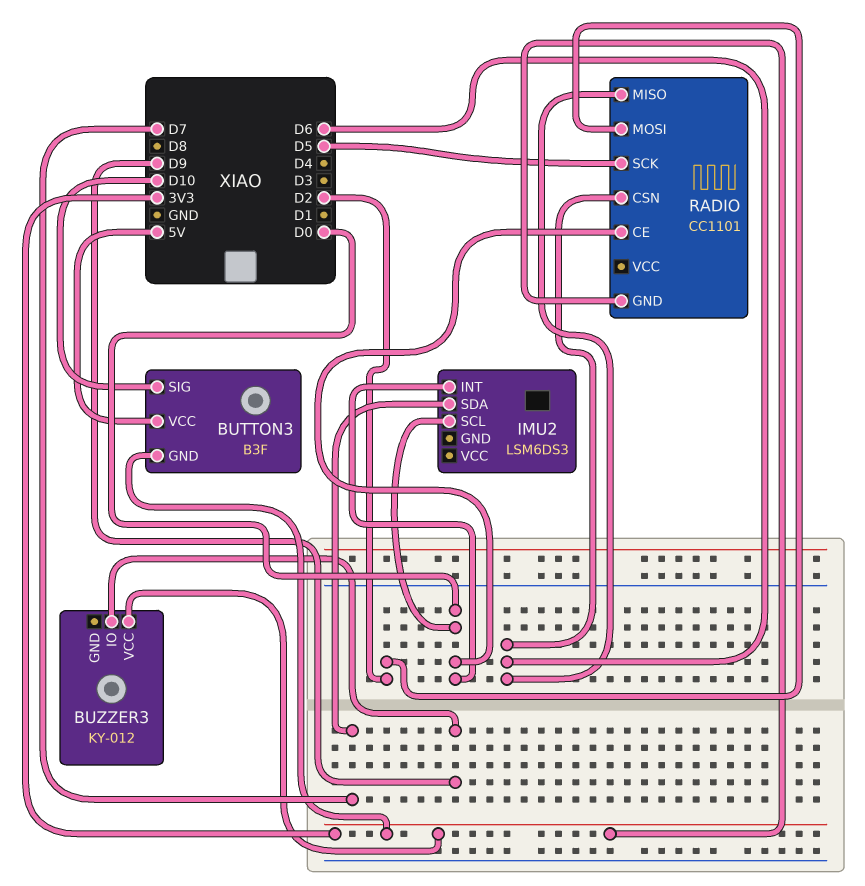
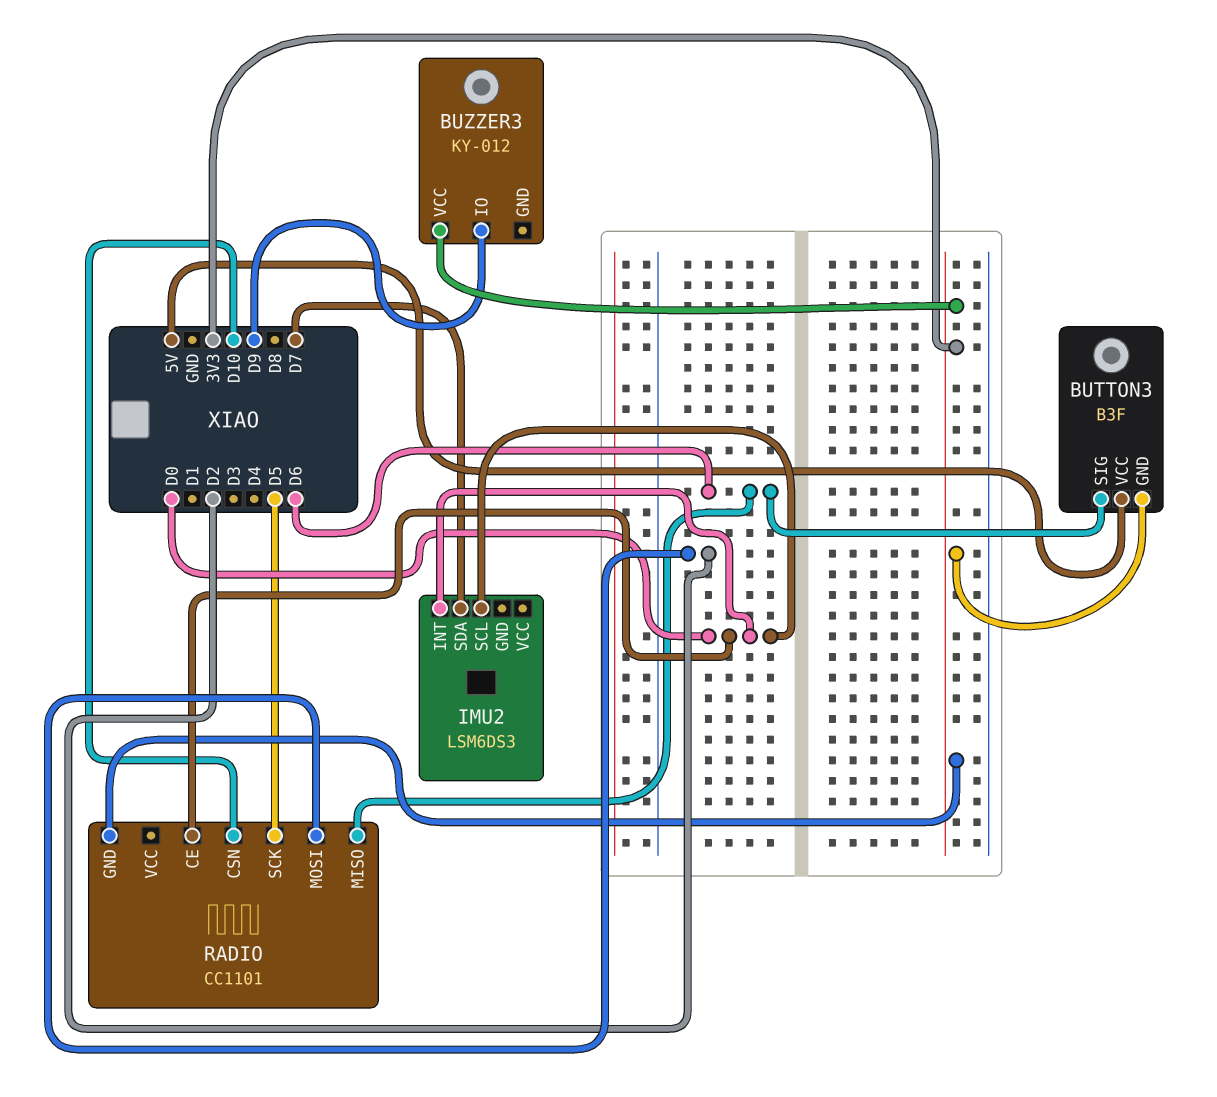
BUTTON3 pin SIG: D10 -> D6
RADIO pin CSN: D6 -> D10

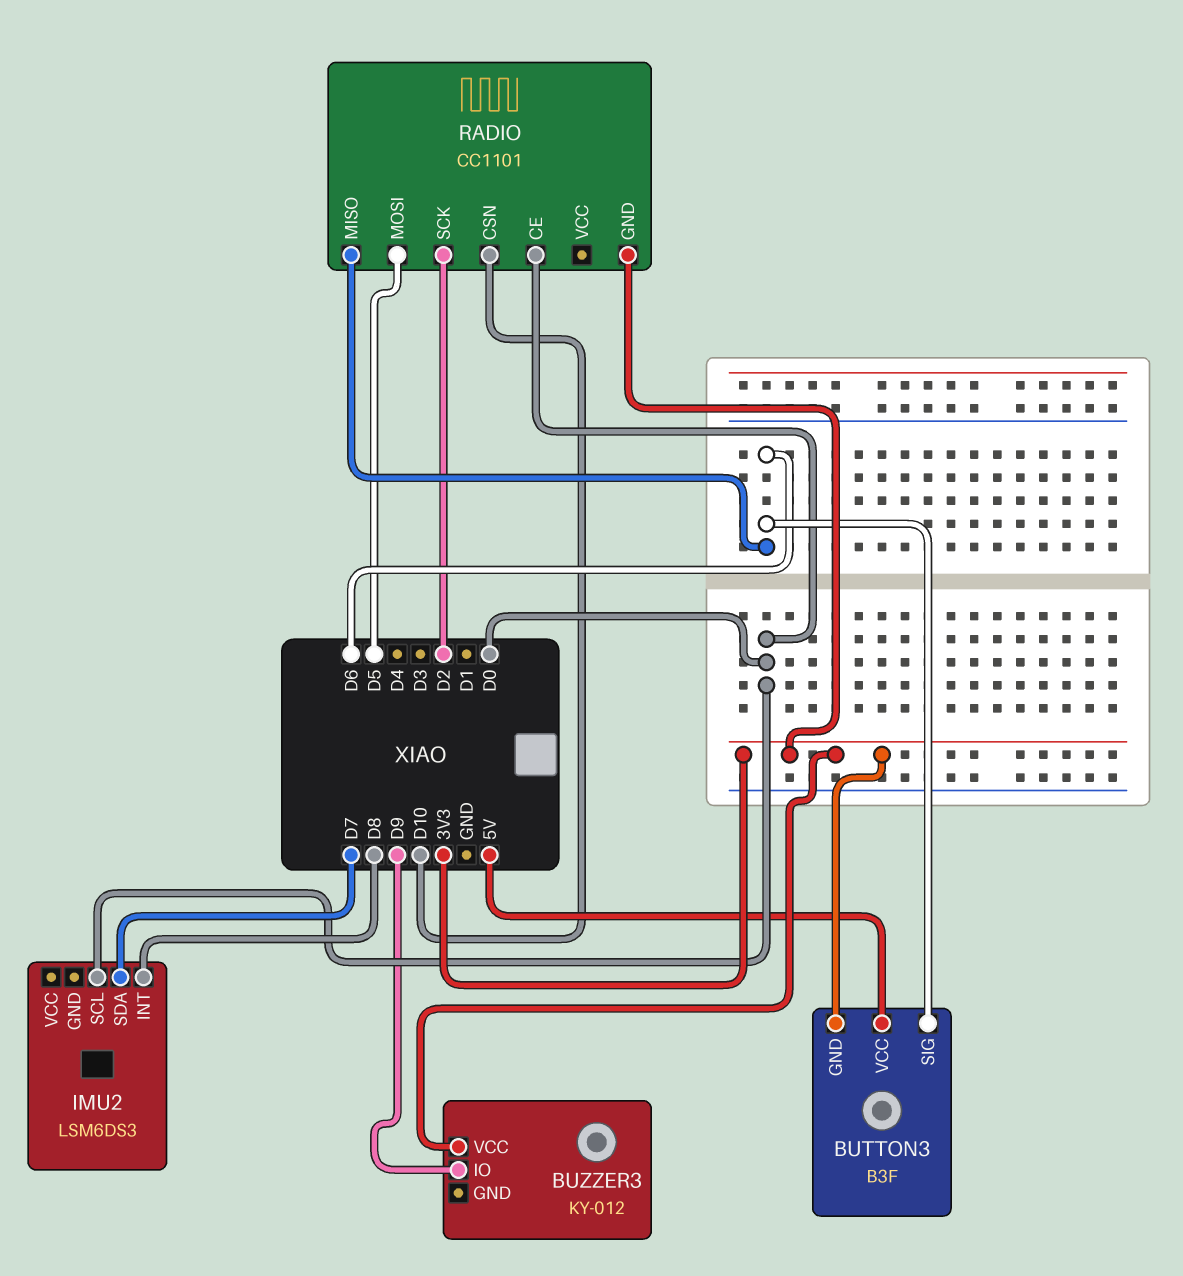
IMU2 pin INT: D0 -> D8
RADIO pin MOSI: D2 -> D5
RADIO pin SCK: D5 -> D2

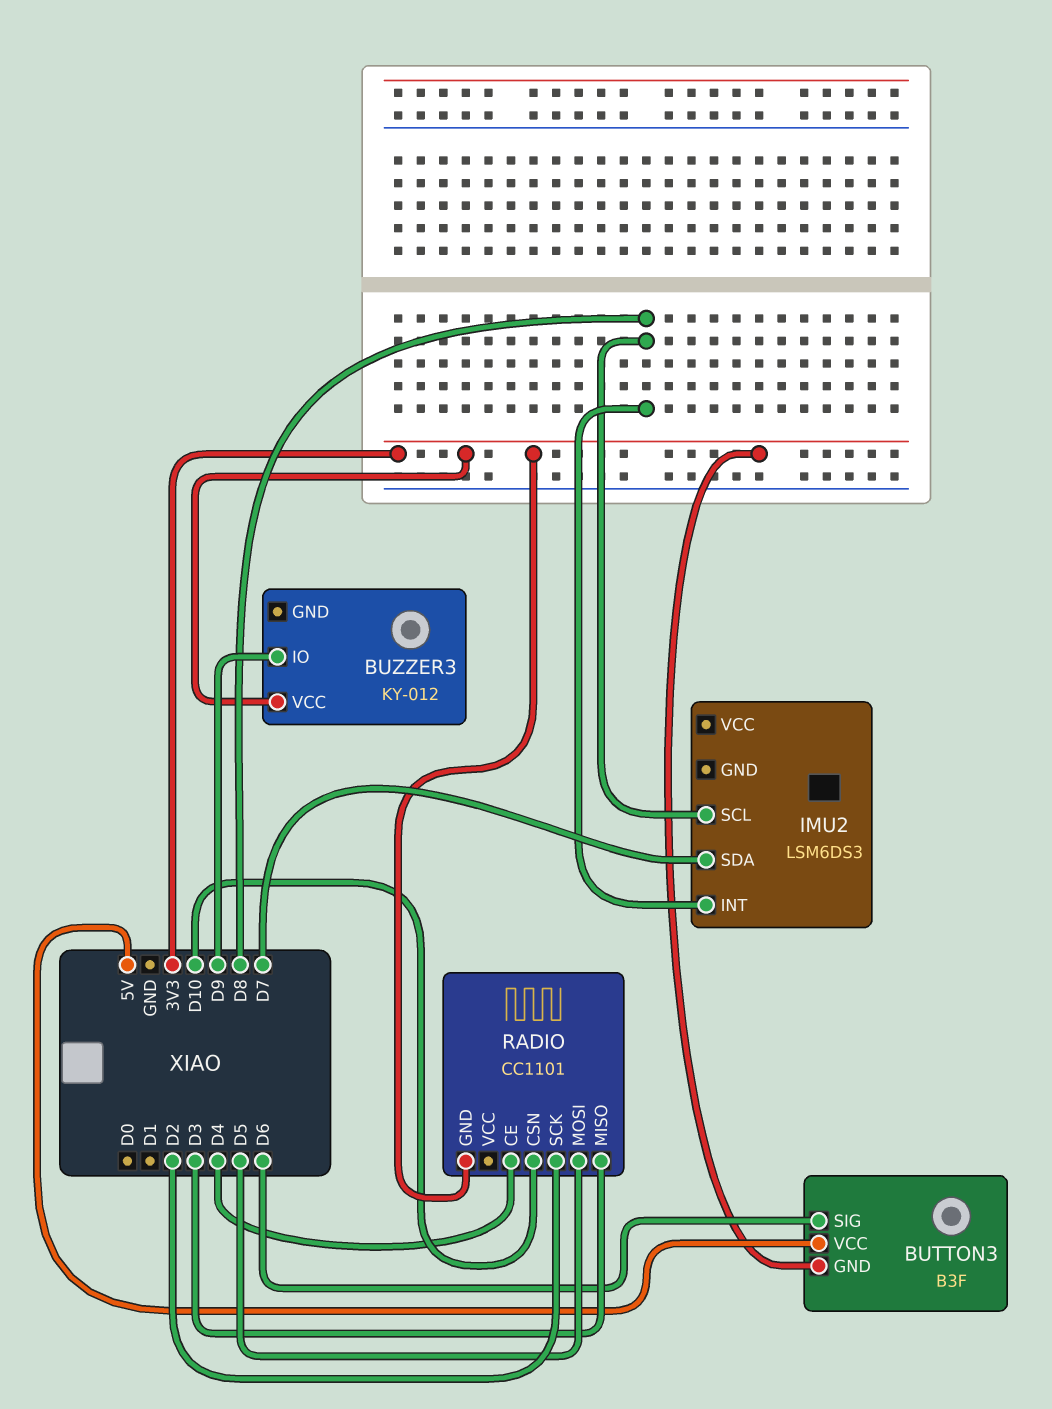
IMU2 pin SCL: D0 -> D8
RADIO pin CE: D0 -> D4
RADIO pin MISO: D6 -> D3

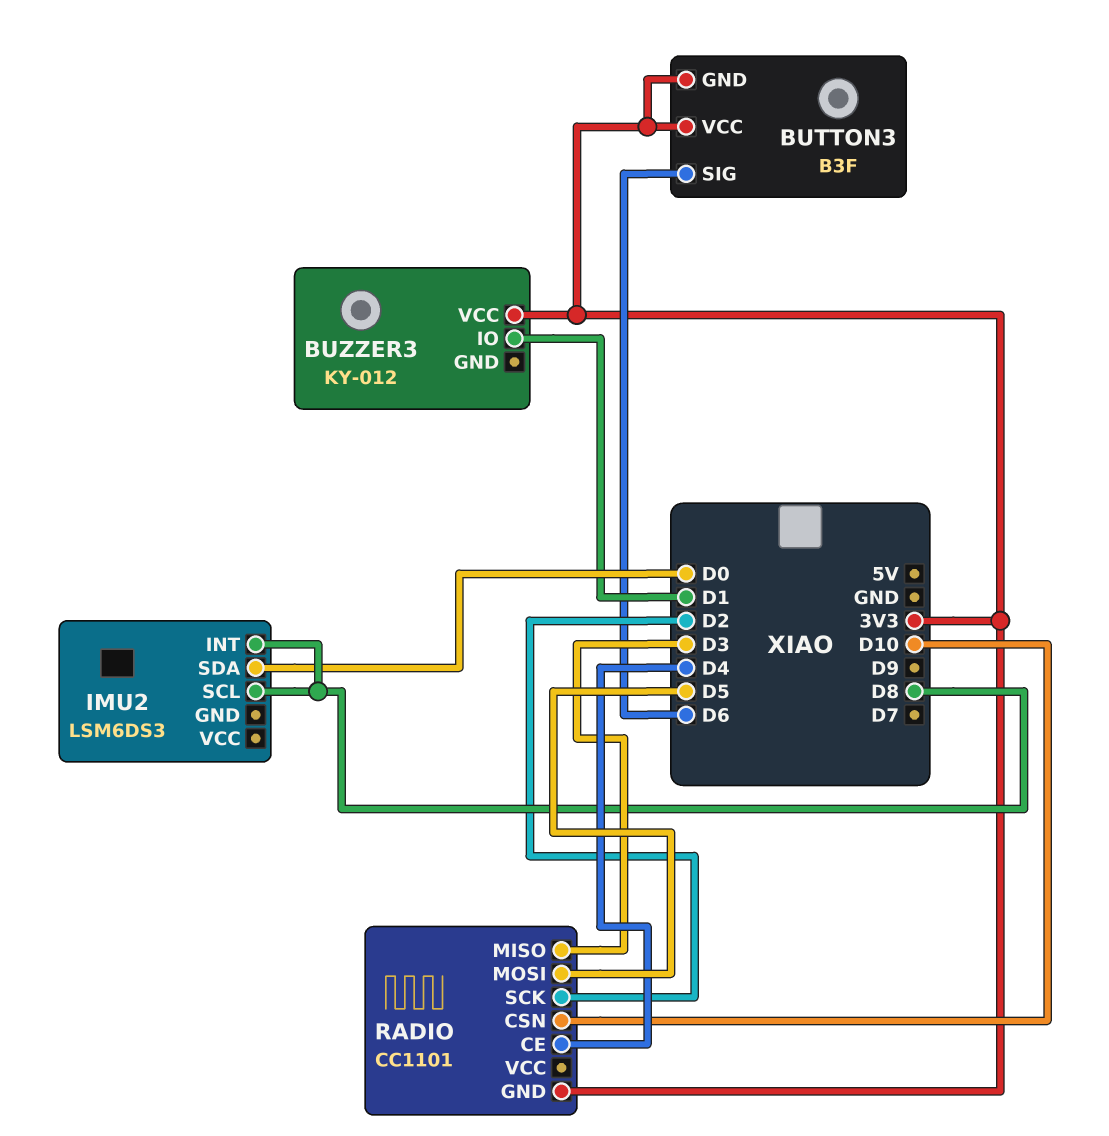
BUTTON3 pin VCC: 5V -> 3V3
BUZZER3 pin IO: D9 -> D1
IMU2 pin SDA: D7 -> D0

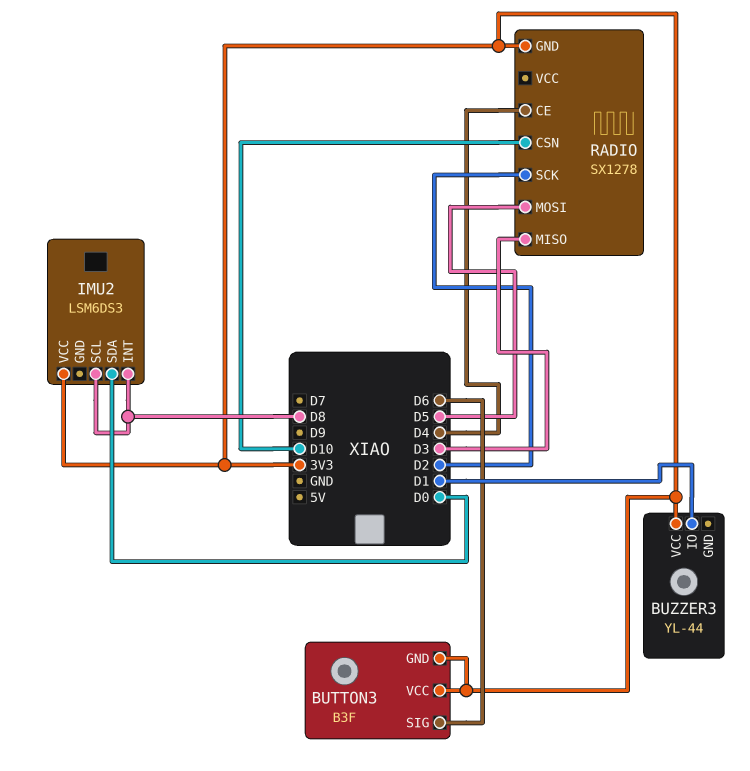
BUZZER3: KY-012 -> YL-44
IMU2 pin VCC: none -> 3V3
RADIO: CC1101 -> SX1278

